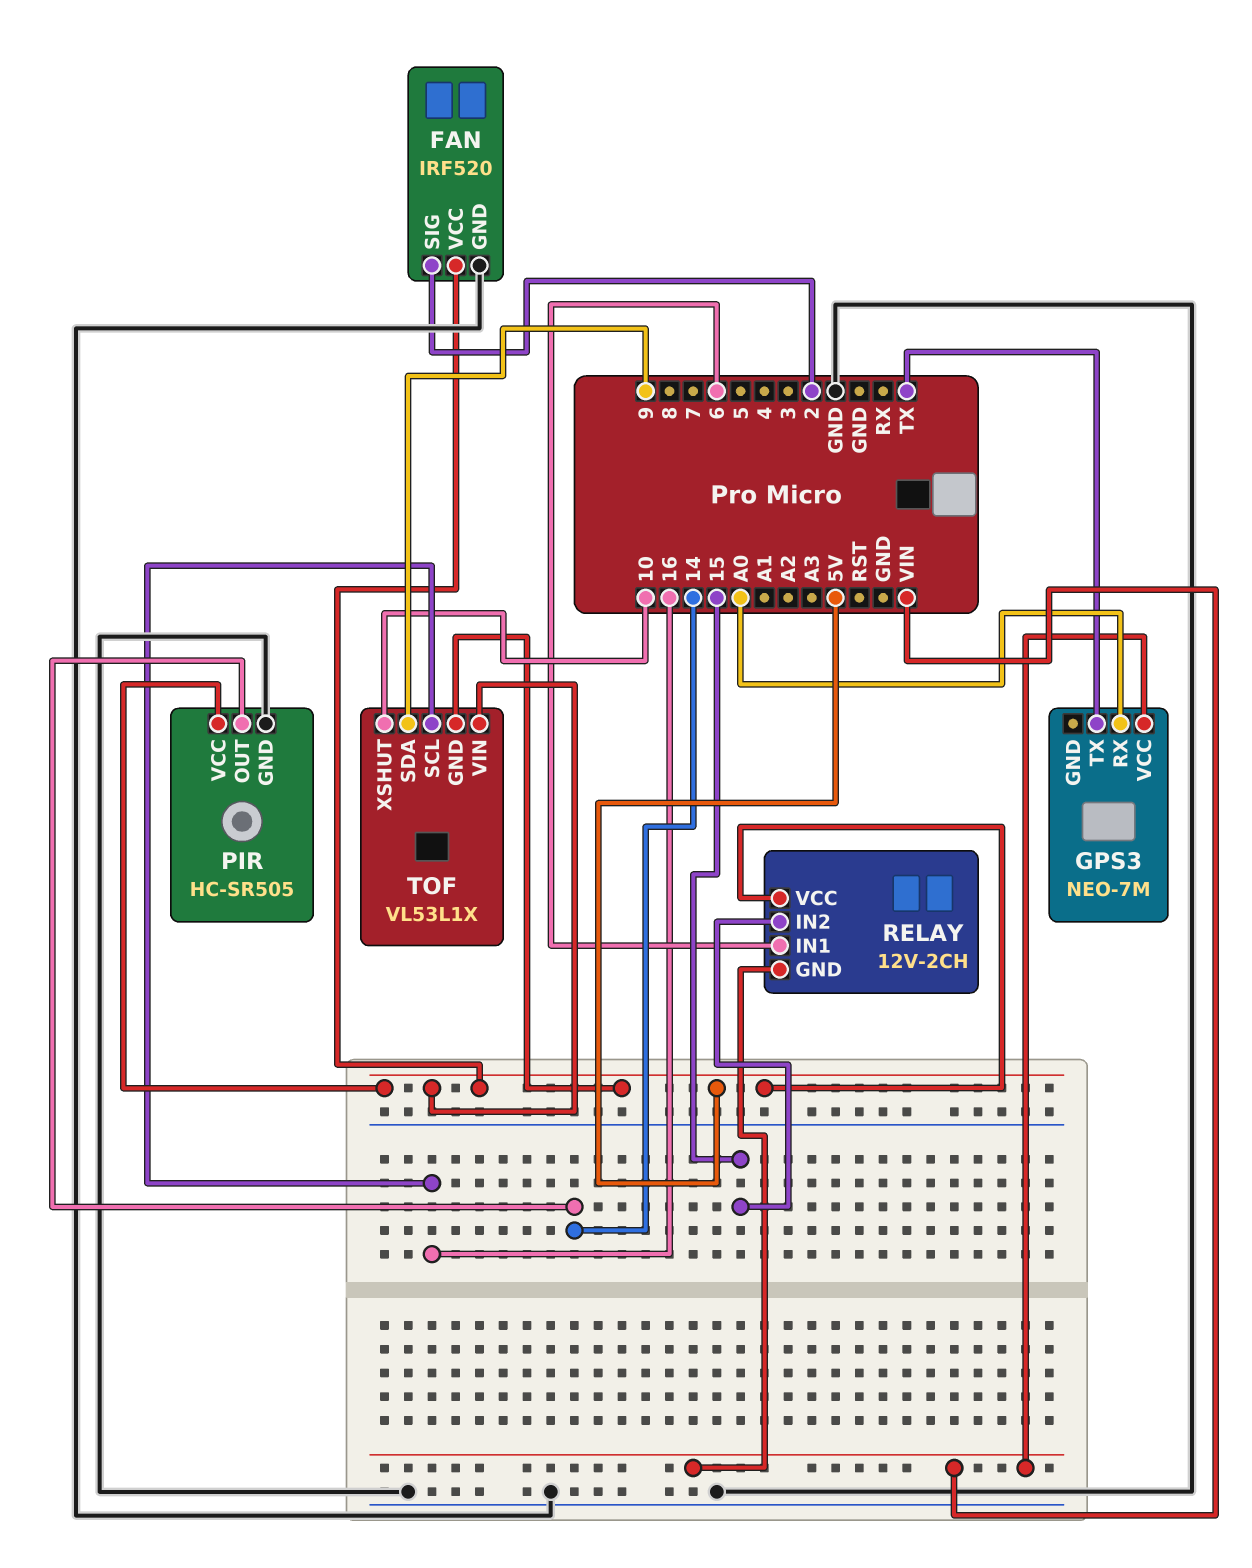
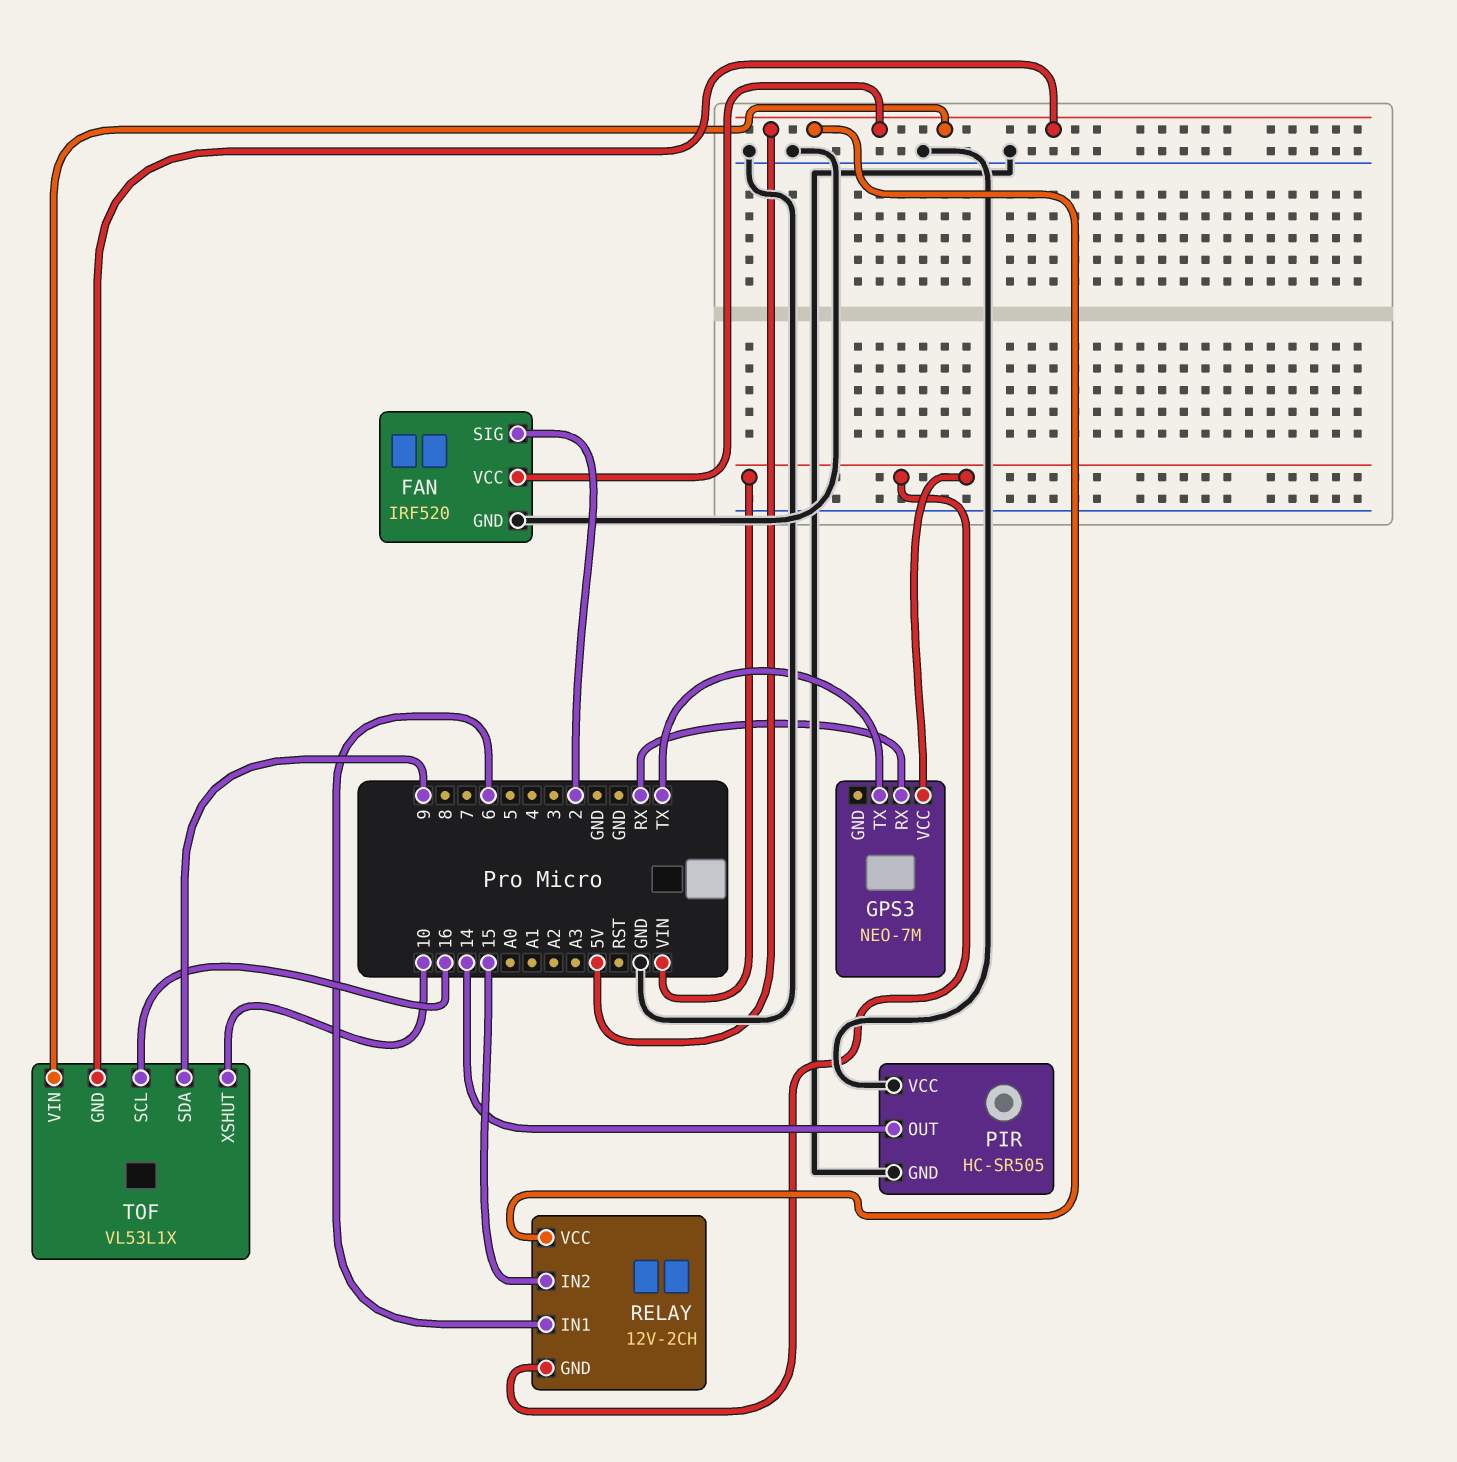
GPS3 pin RX: A0 -> RX
PIR pin VCC: 5V -> GND

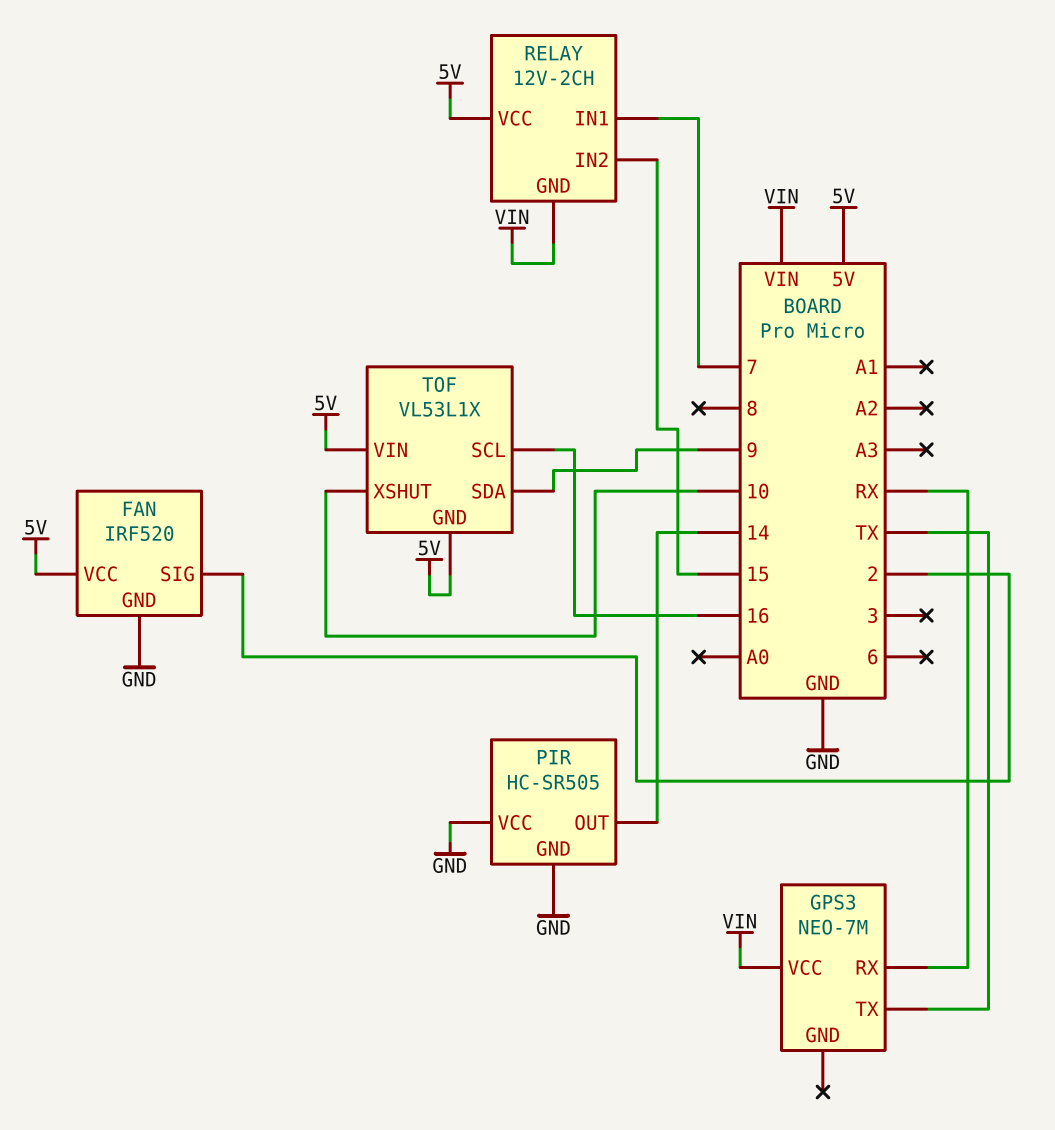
RELAY pin IN1: 6 -> 7

